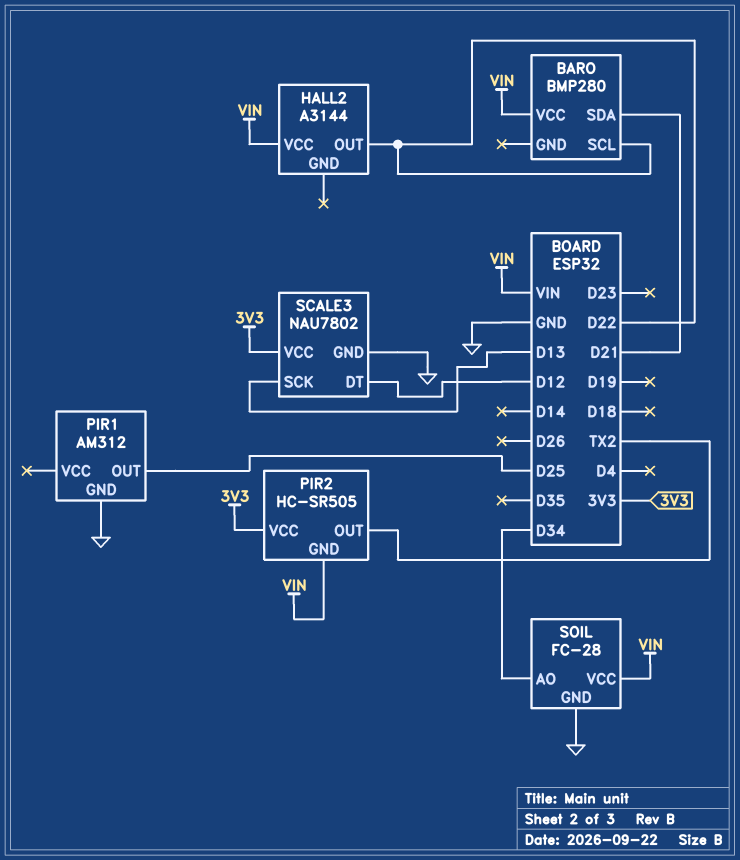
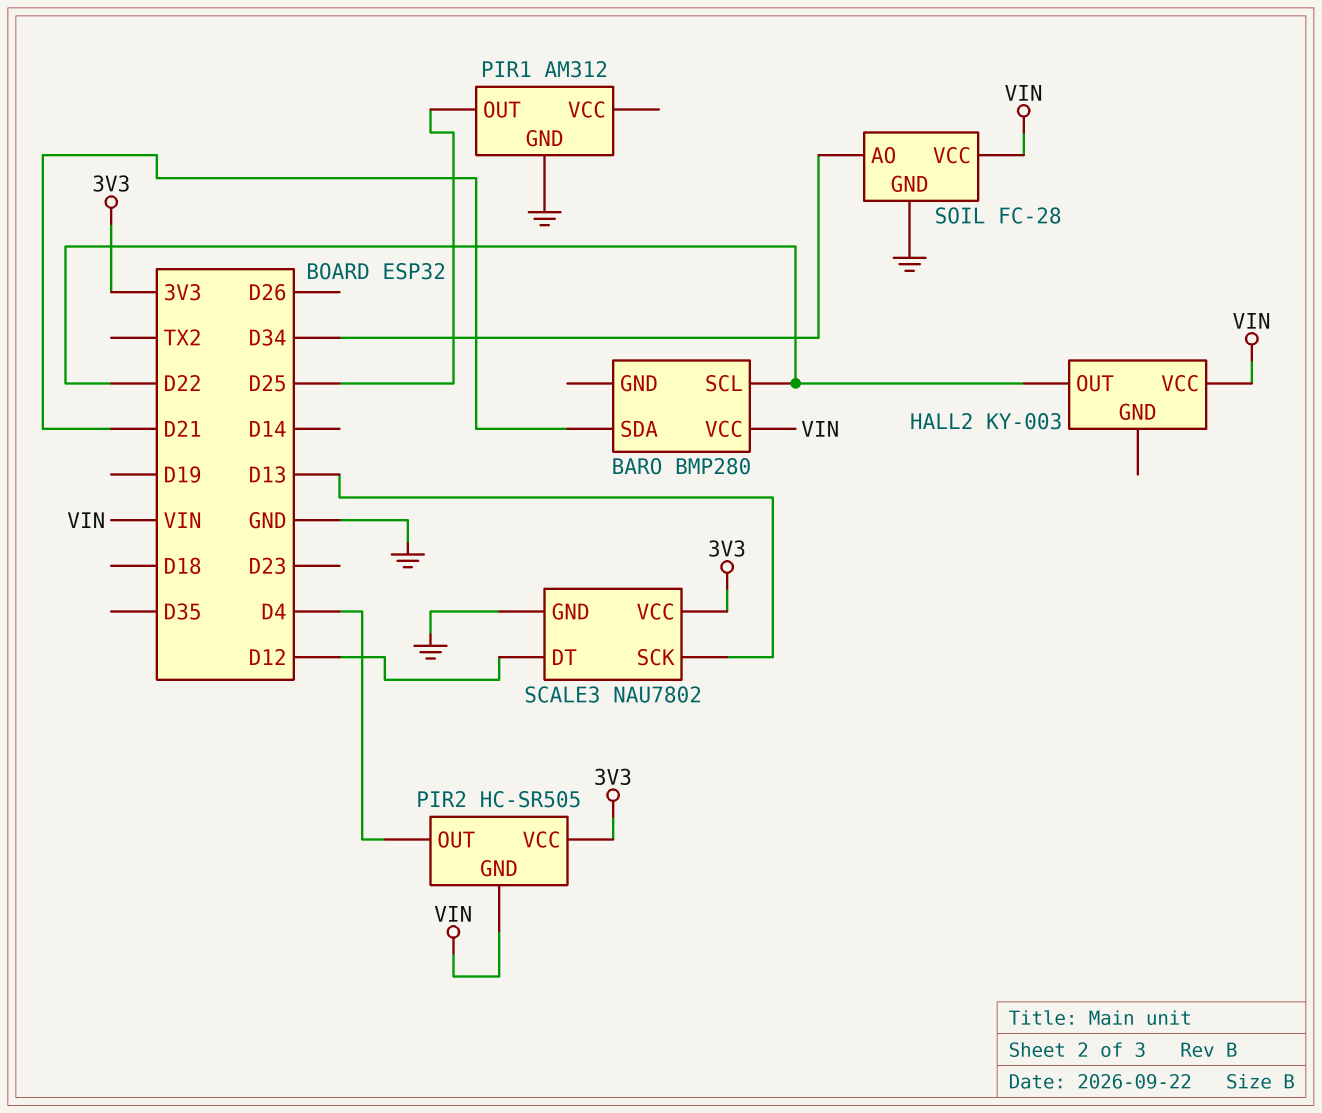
HALL2: A3144 -> KY-003
PIR2 pin OUT: TX2 -> D4

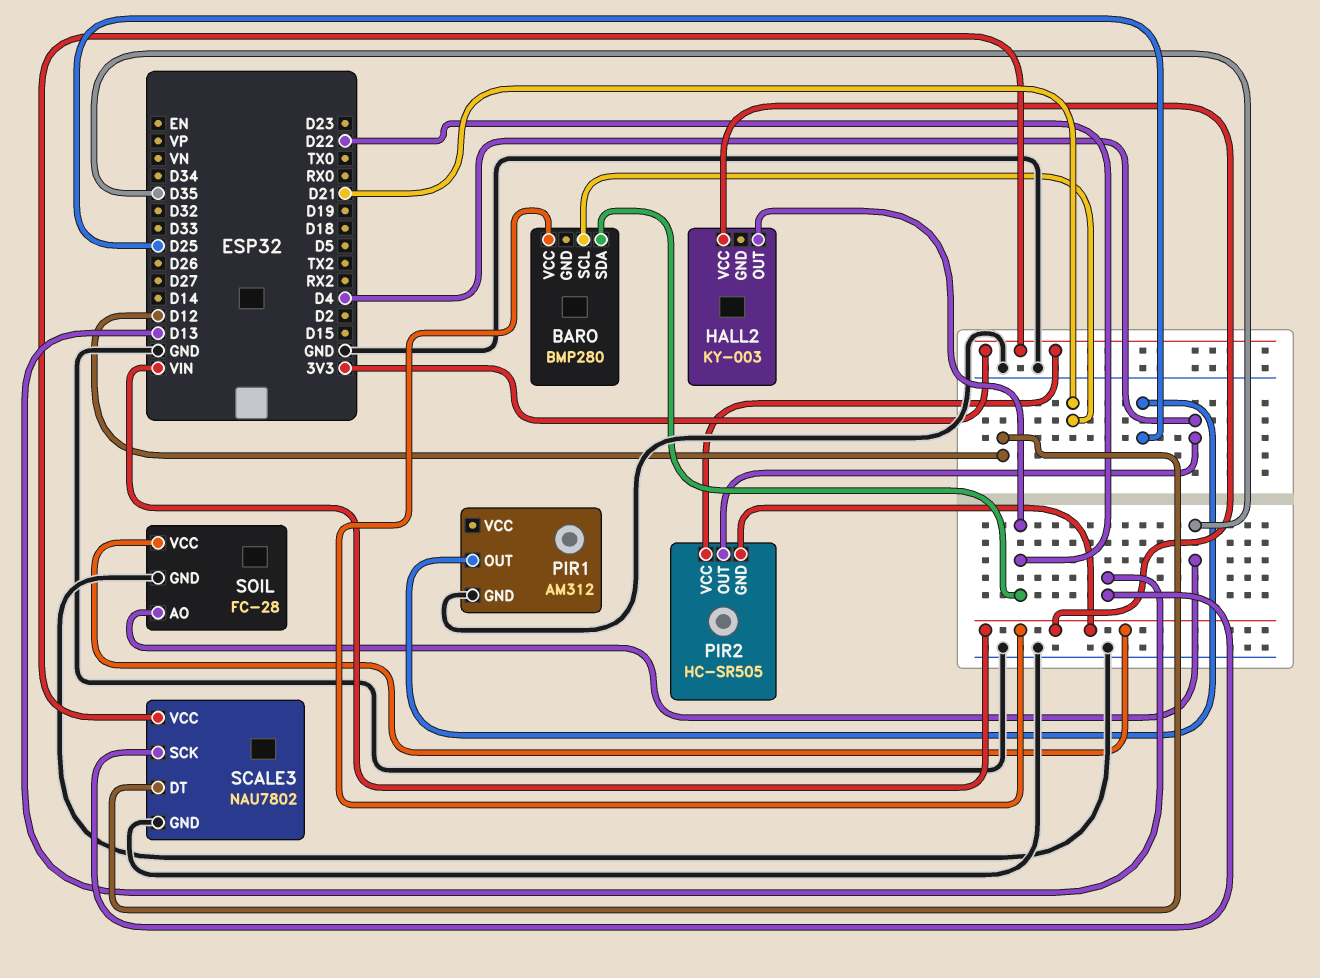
BARO pin SCL: D22 -> D21
BARO pin SDA: D21 -> D22
SOIL pin AO: D34 -> D35

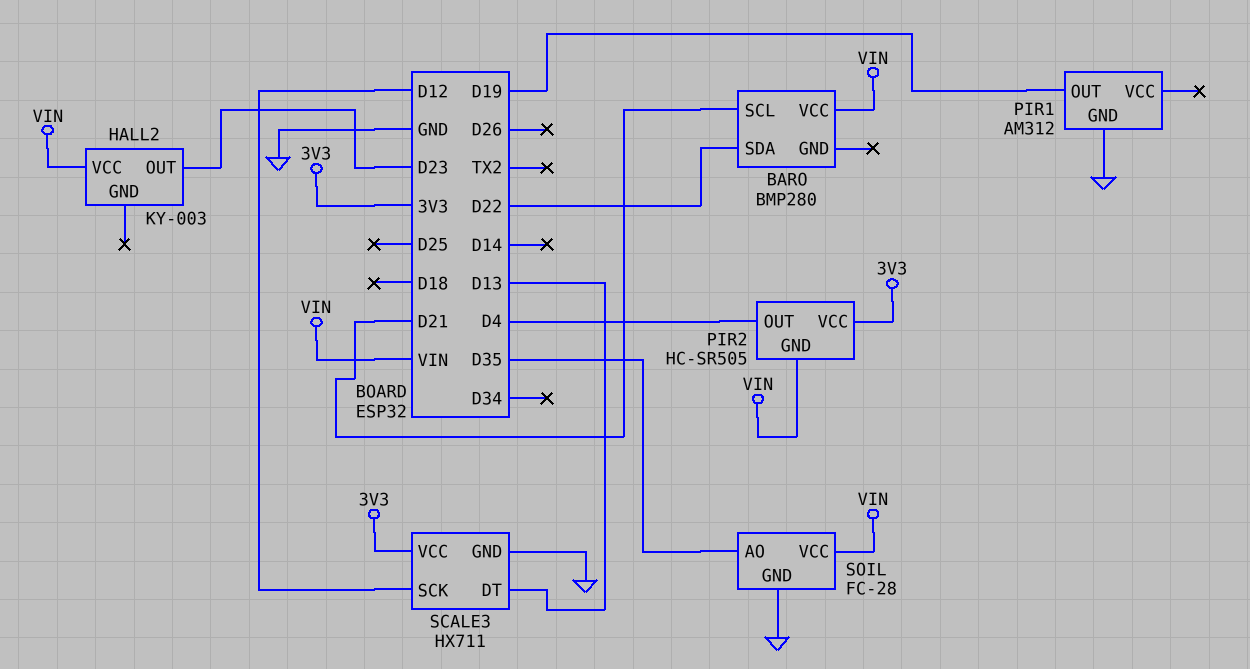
HALL2 pin OUT: D22 -> D23
PIR1 pin OUT: D25 -> D19
SCALE3: NAU7802 -> HX711
SCALE3 pin DT: D12 -> D13
SCALE3 pin SCK: D13 -> D12

